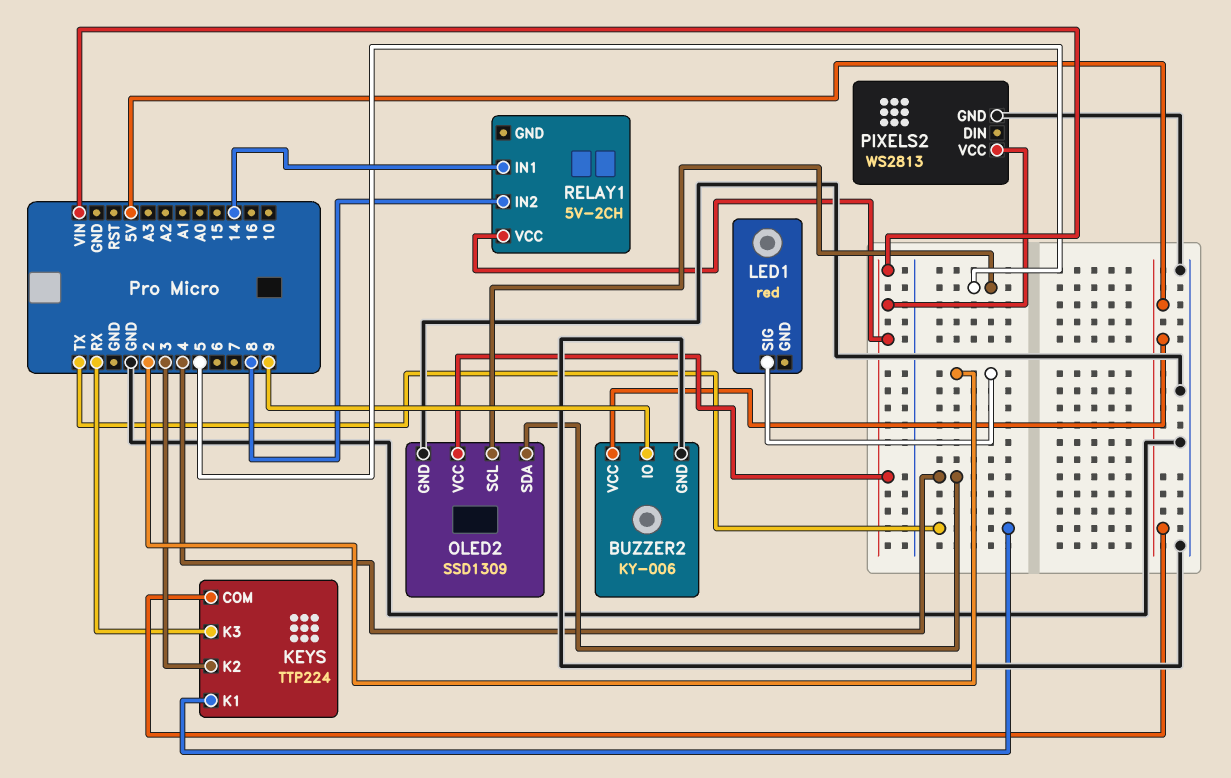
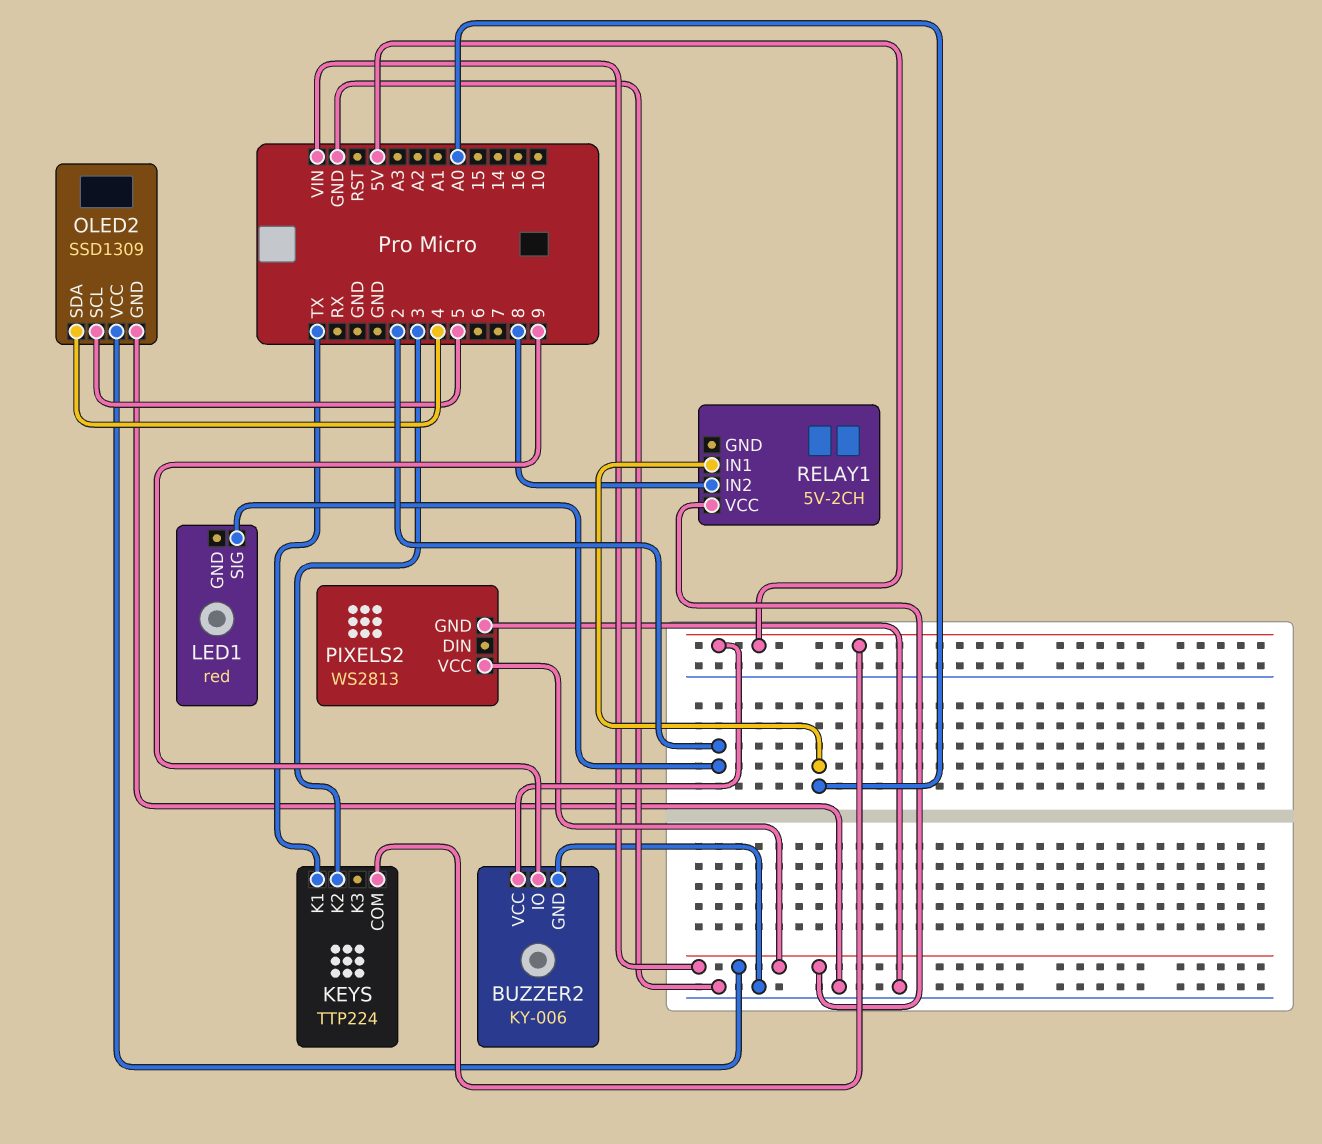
KEYS pin K3: RX -> none
RELAY1 pin IN1: 14 -> A0

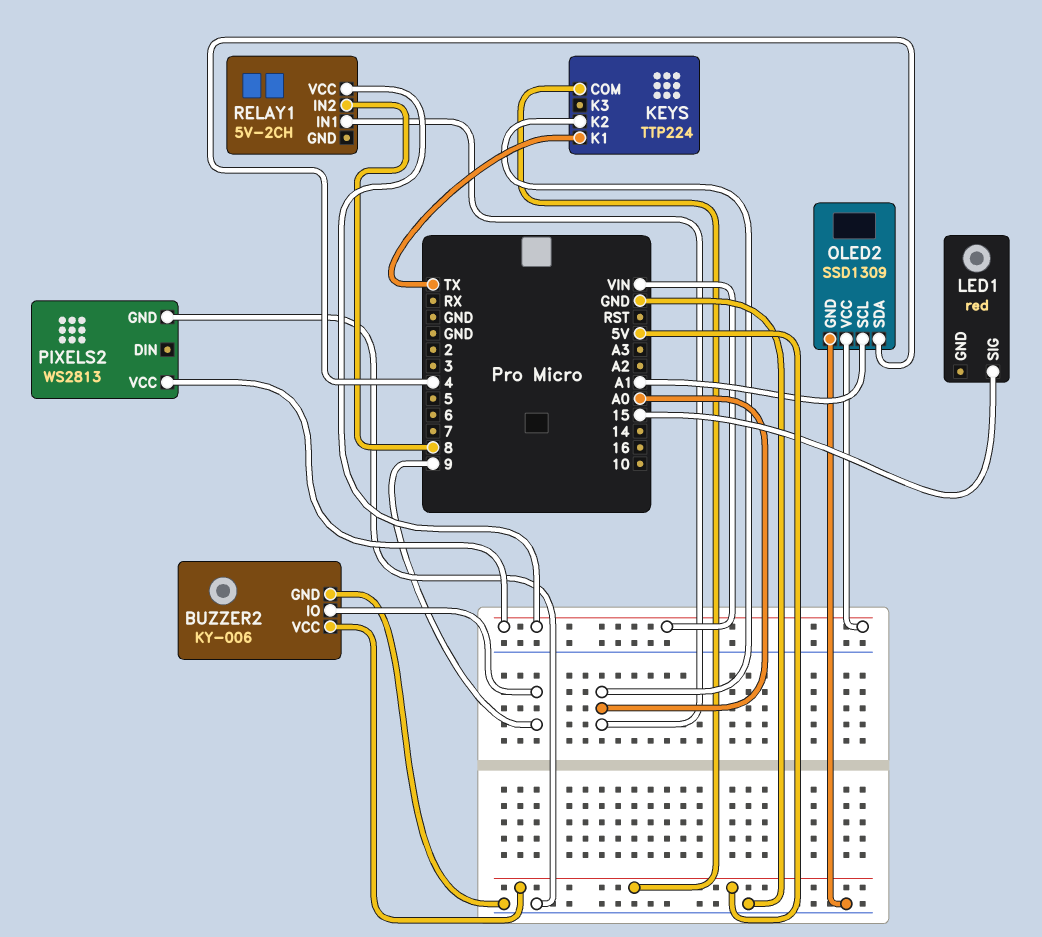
KEYS pin K2: 3 -> A0
LED1 pin SIG: 2 -> 15
OLED2 pin SCL: 5 -> A1

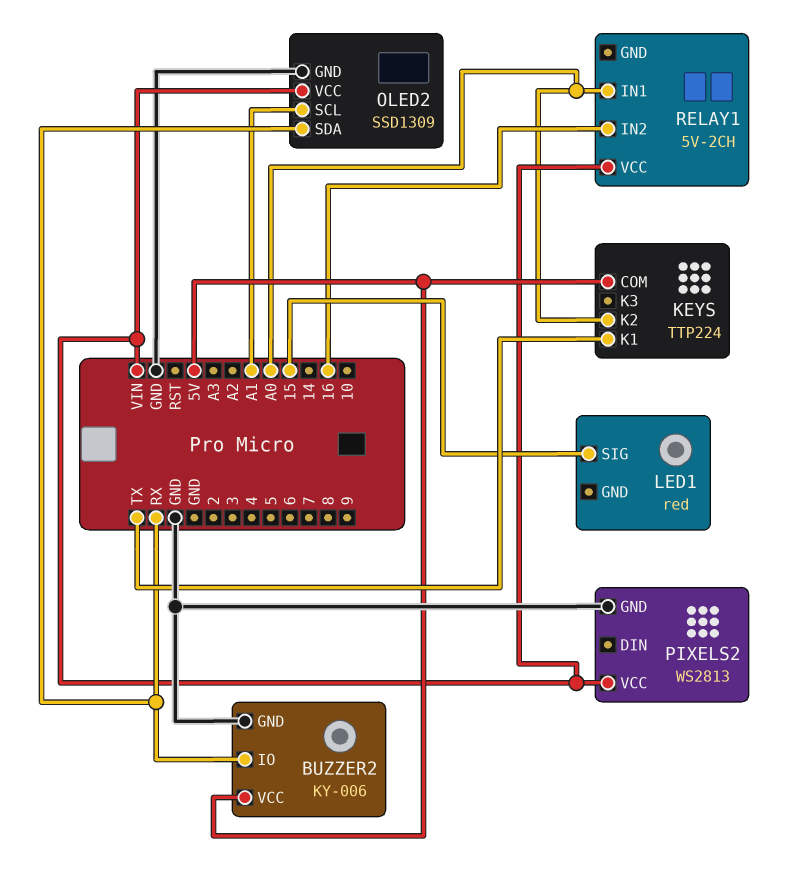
BUZZER2 pin IO: 9 -> RX
OLED2 pin SDA: 4 -> RX
RELAY1 pin IN2: 8 -> 16

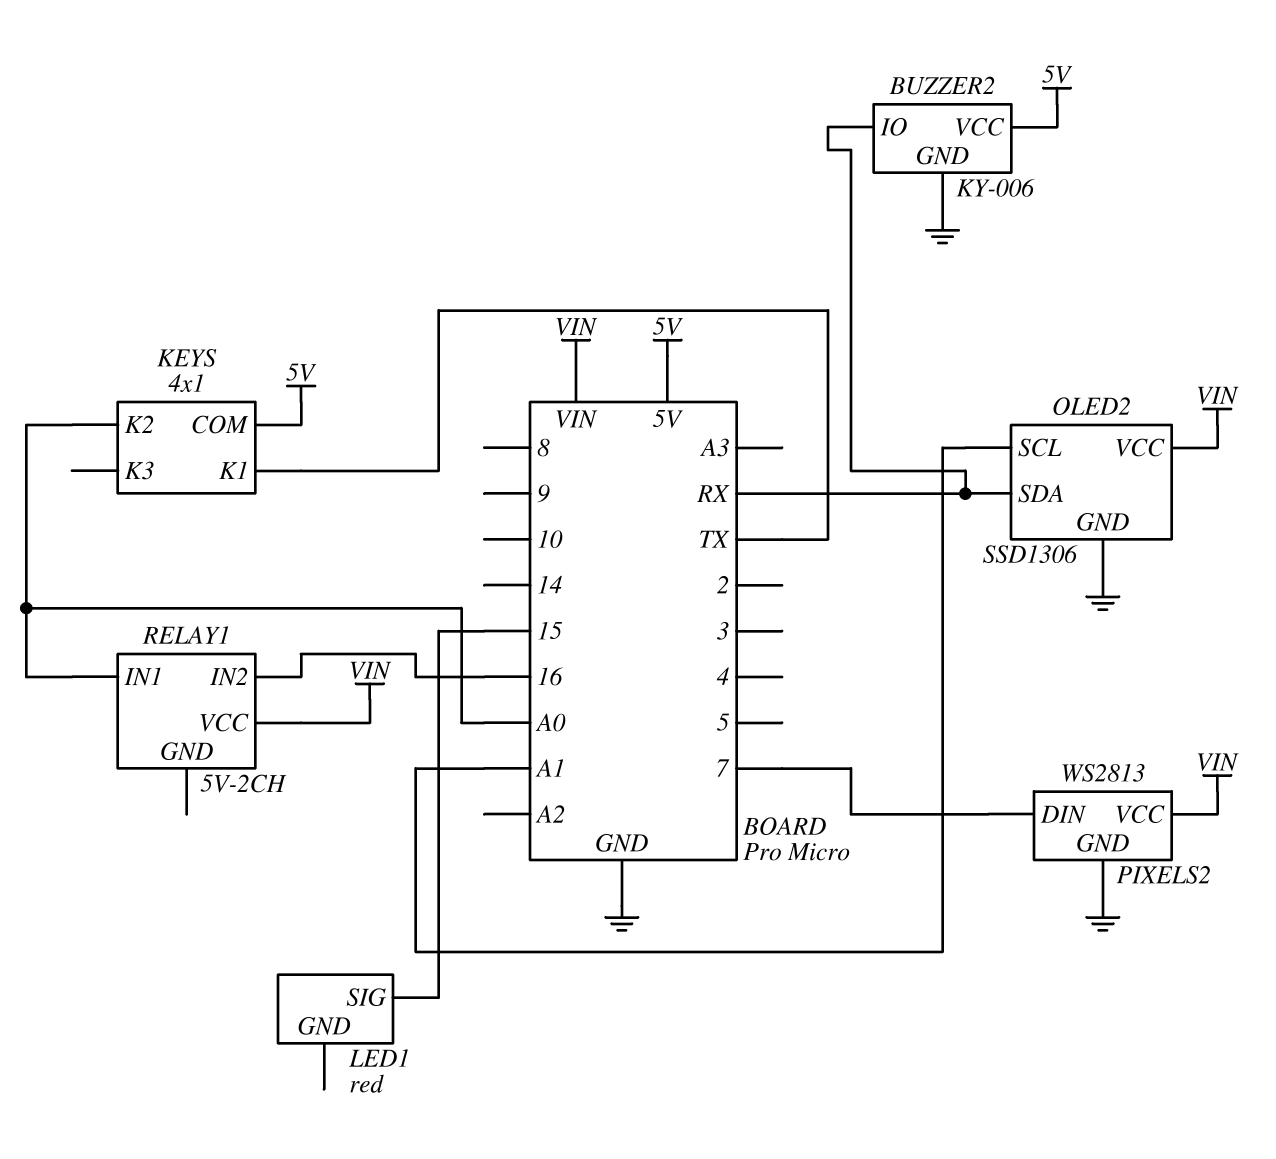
KEYS: TTP224 -> 4x1
OLED2: SSD1309 -> SSD1306
PIXELS2 pin DIN: none -> 7

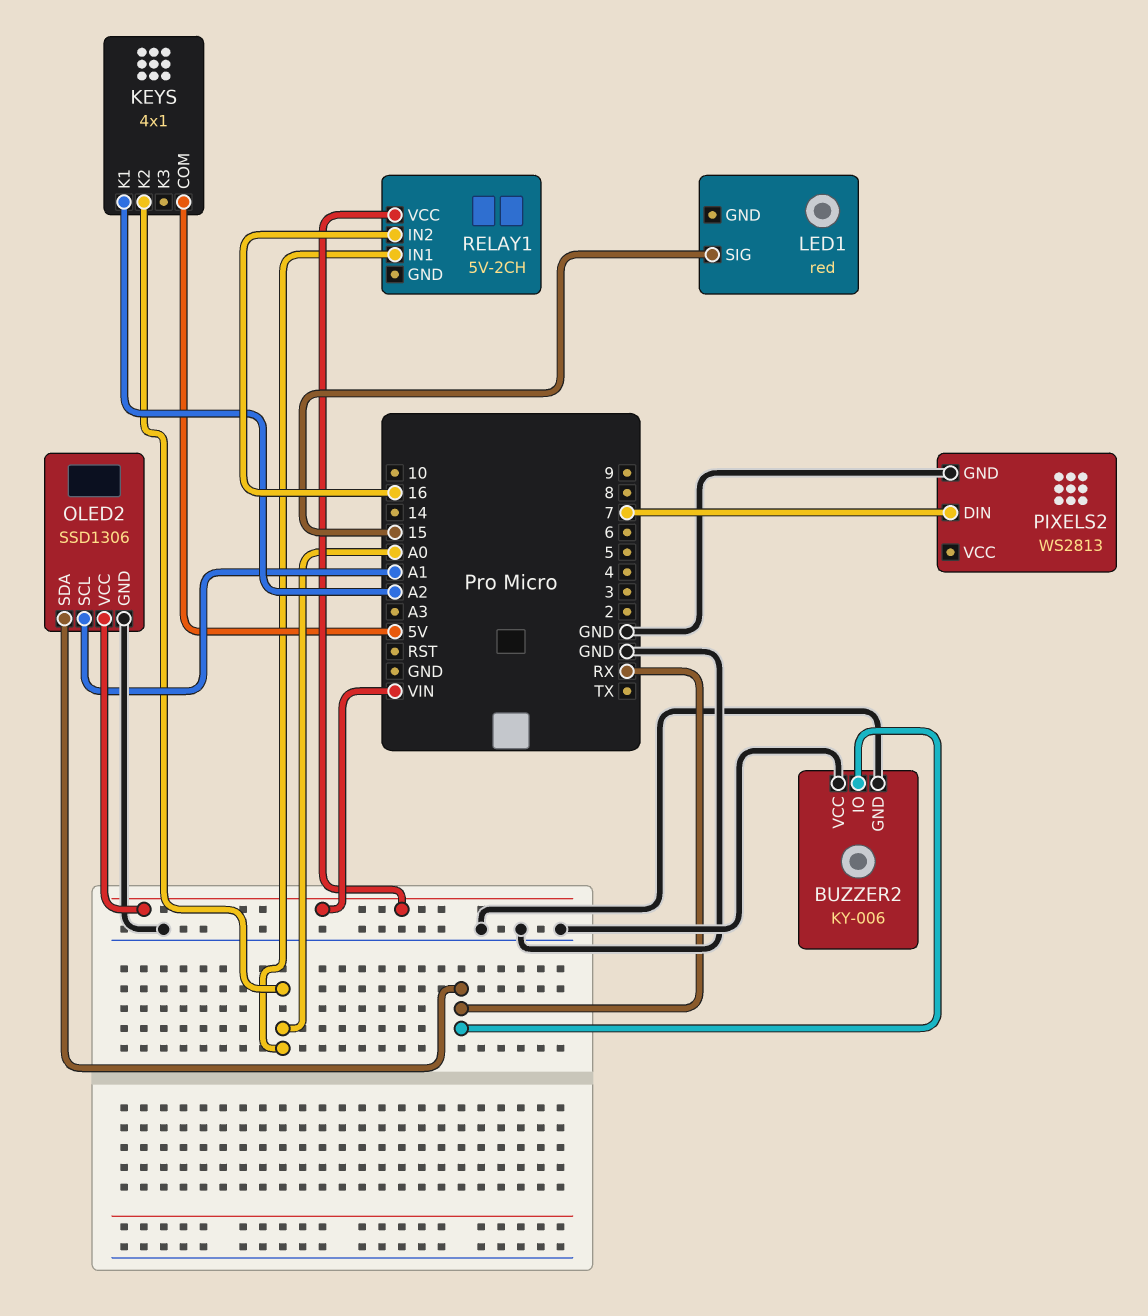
BUZZER2 pin VCC: 5V -> GND
KEYS pin K1: TX -> A2
PIXELS2 pin VCC: VIN -> none

